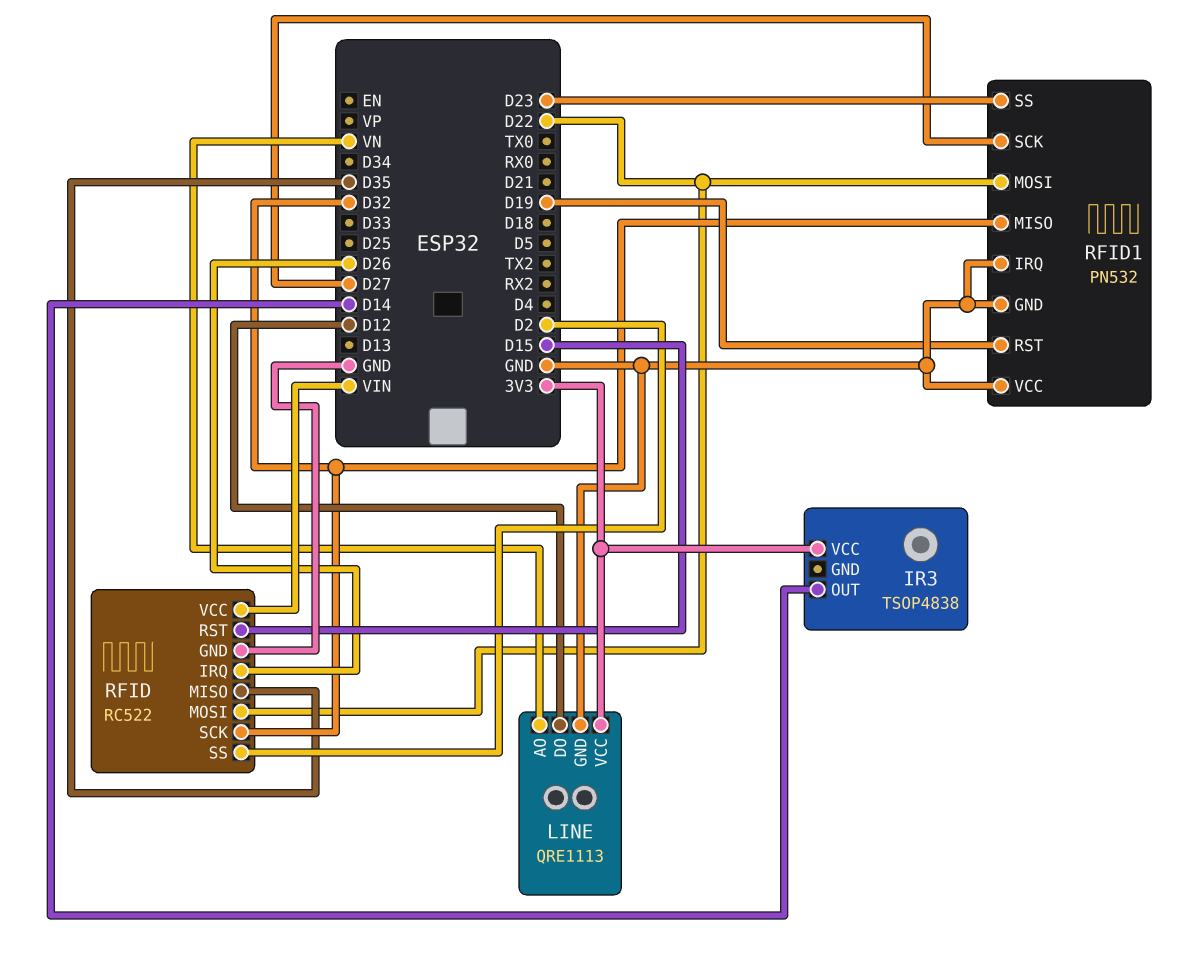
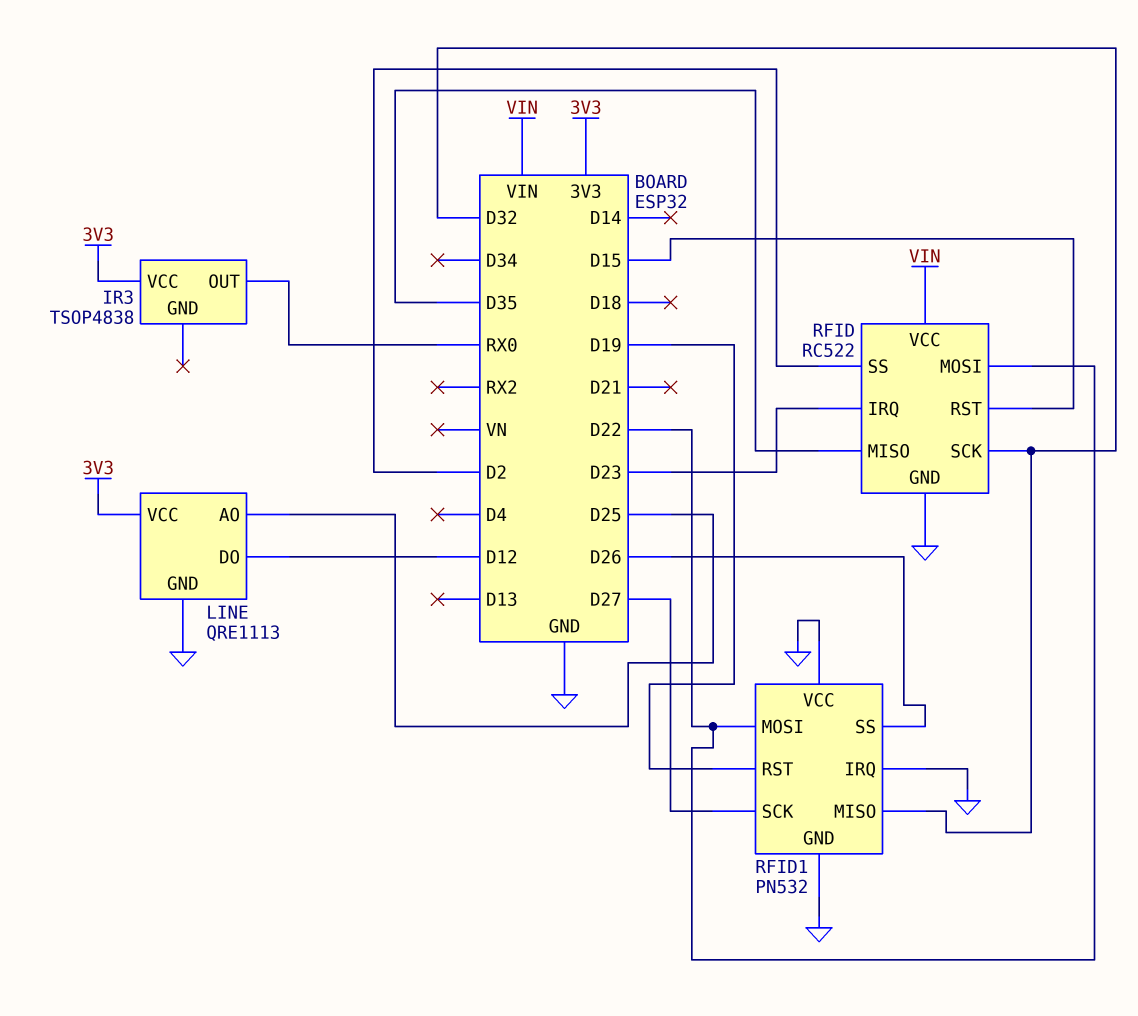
IR3 pin OUT: D14 -> RX0
LINE pin AO: VN -> D25
RFID pin IRQ: D26 -> D23
RFID1 pin SS: D23 -> D26

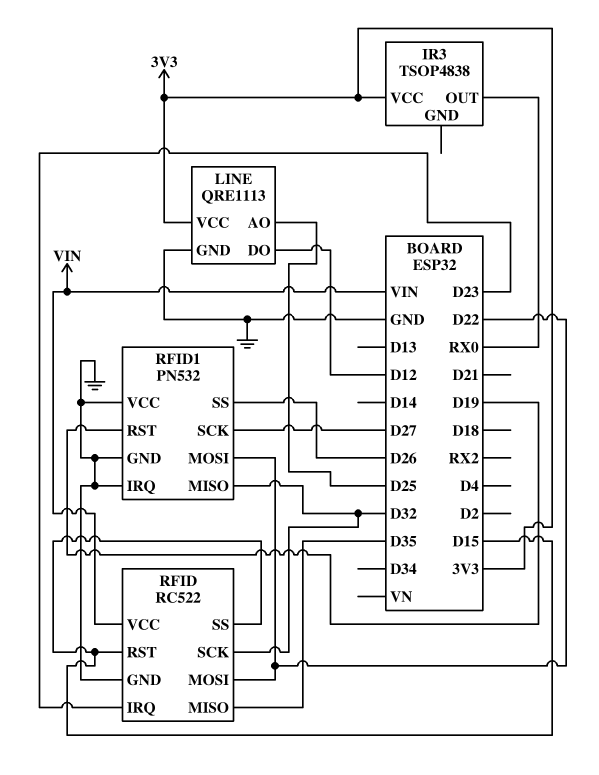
RFID pin SS: D2 -> D15

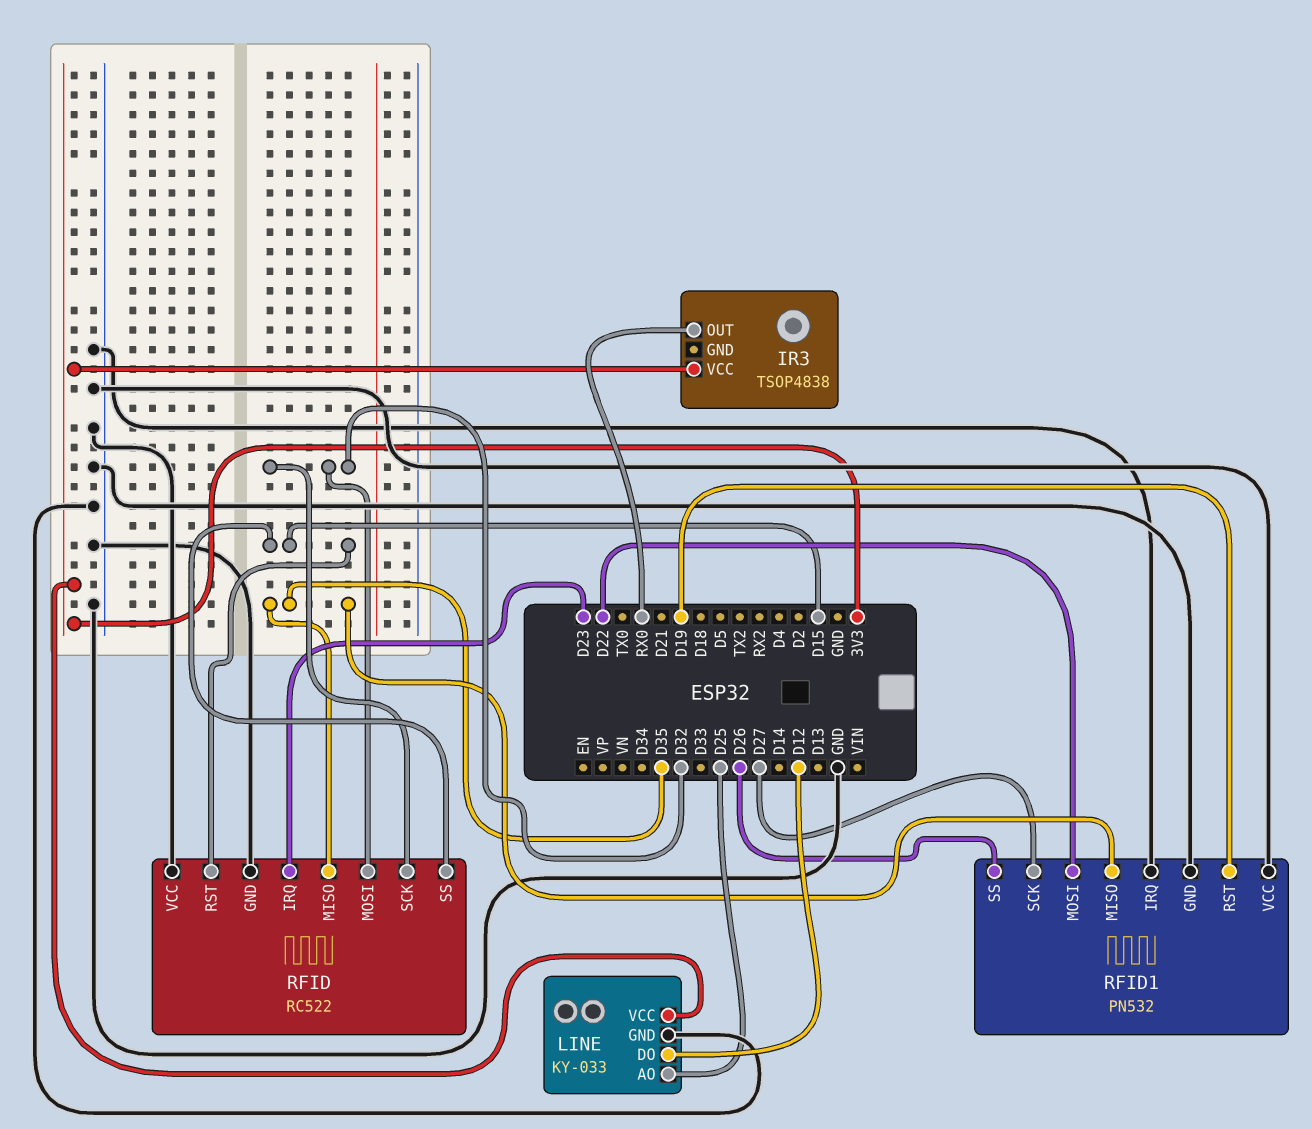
LINE: QRE1113 -> KY-033
RFID pin MOSI: D22 -> D32
RFID pin VCC: VIN -> GND
RFID1 pin MISO: D32 -> D35

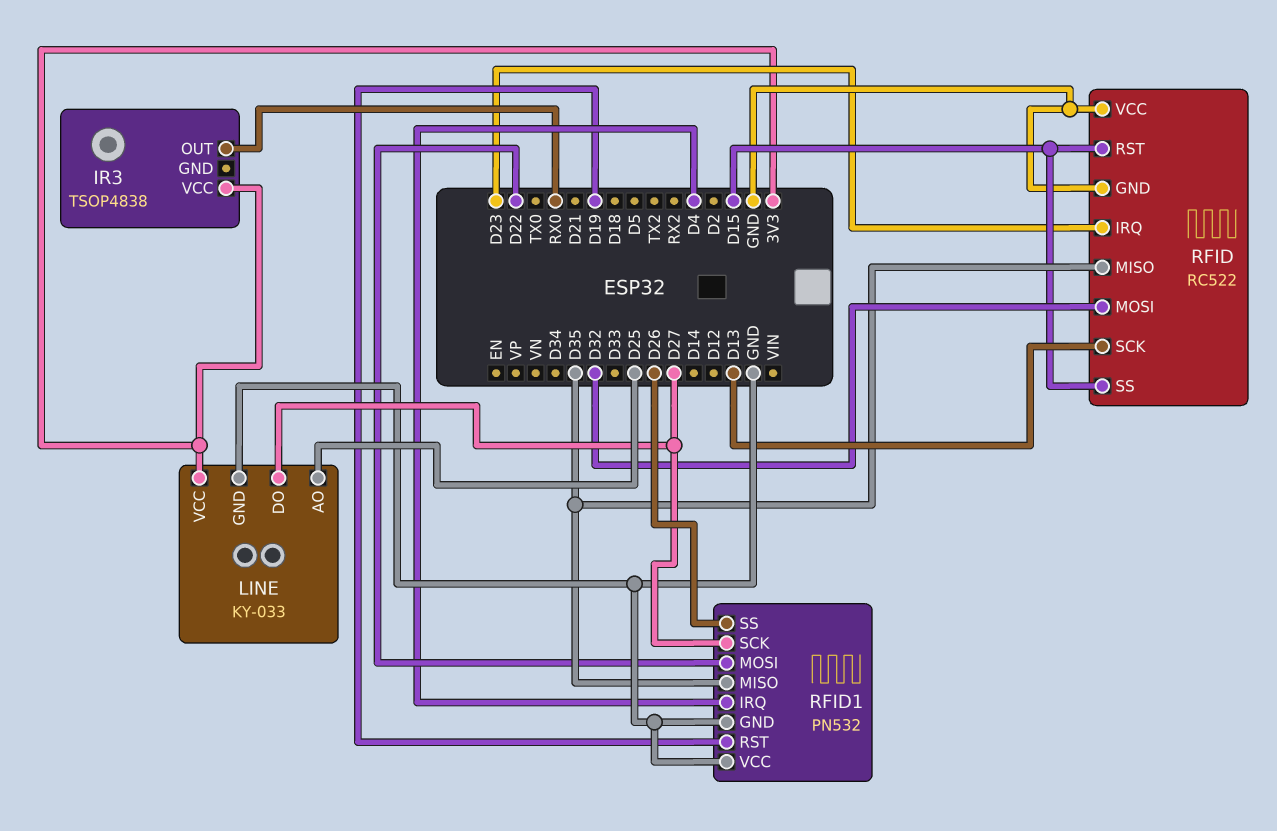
LINE pin DO: D12 -> D27
RFID pin SCK: D32 -> D13
RFID1 pin IRQ: GND -> D4

